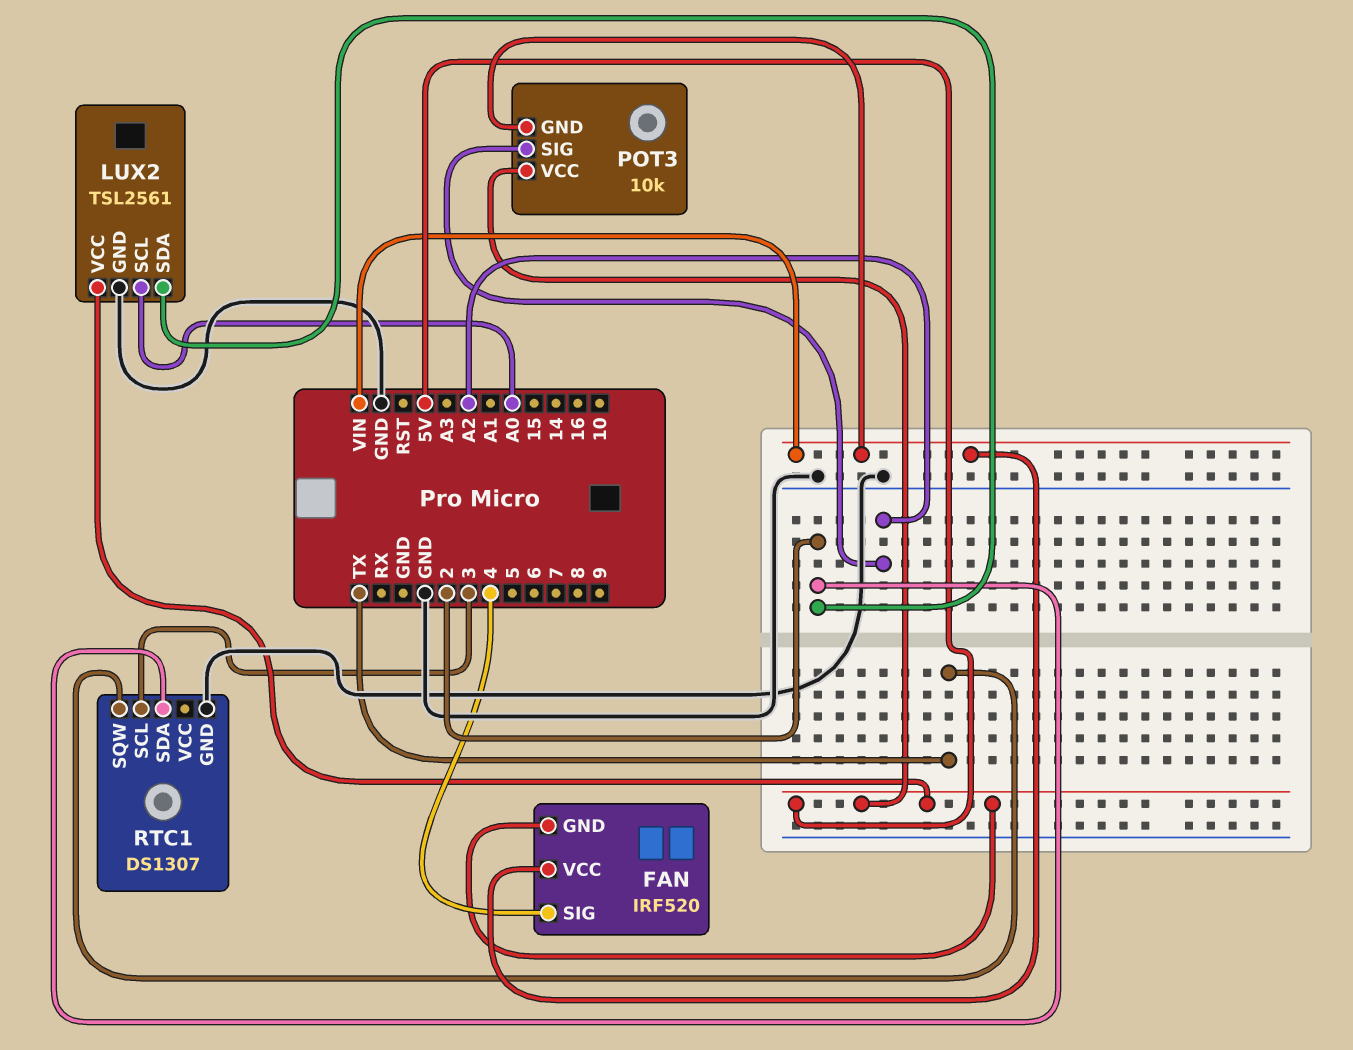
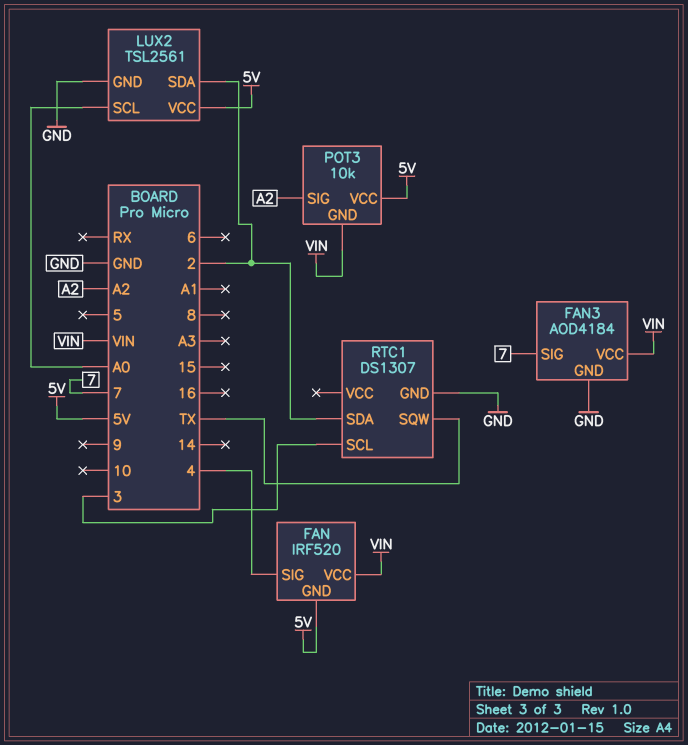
FAN3: none -> AOD4184
FAN3 pin GND: none -> GND
FAN3 pin SIG: none -> 7
FAN3 pin VCC: none -> VIN

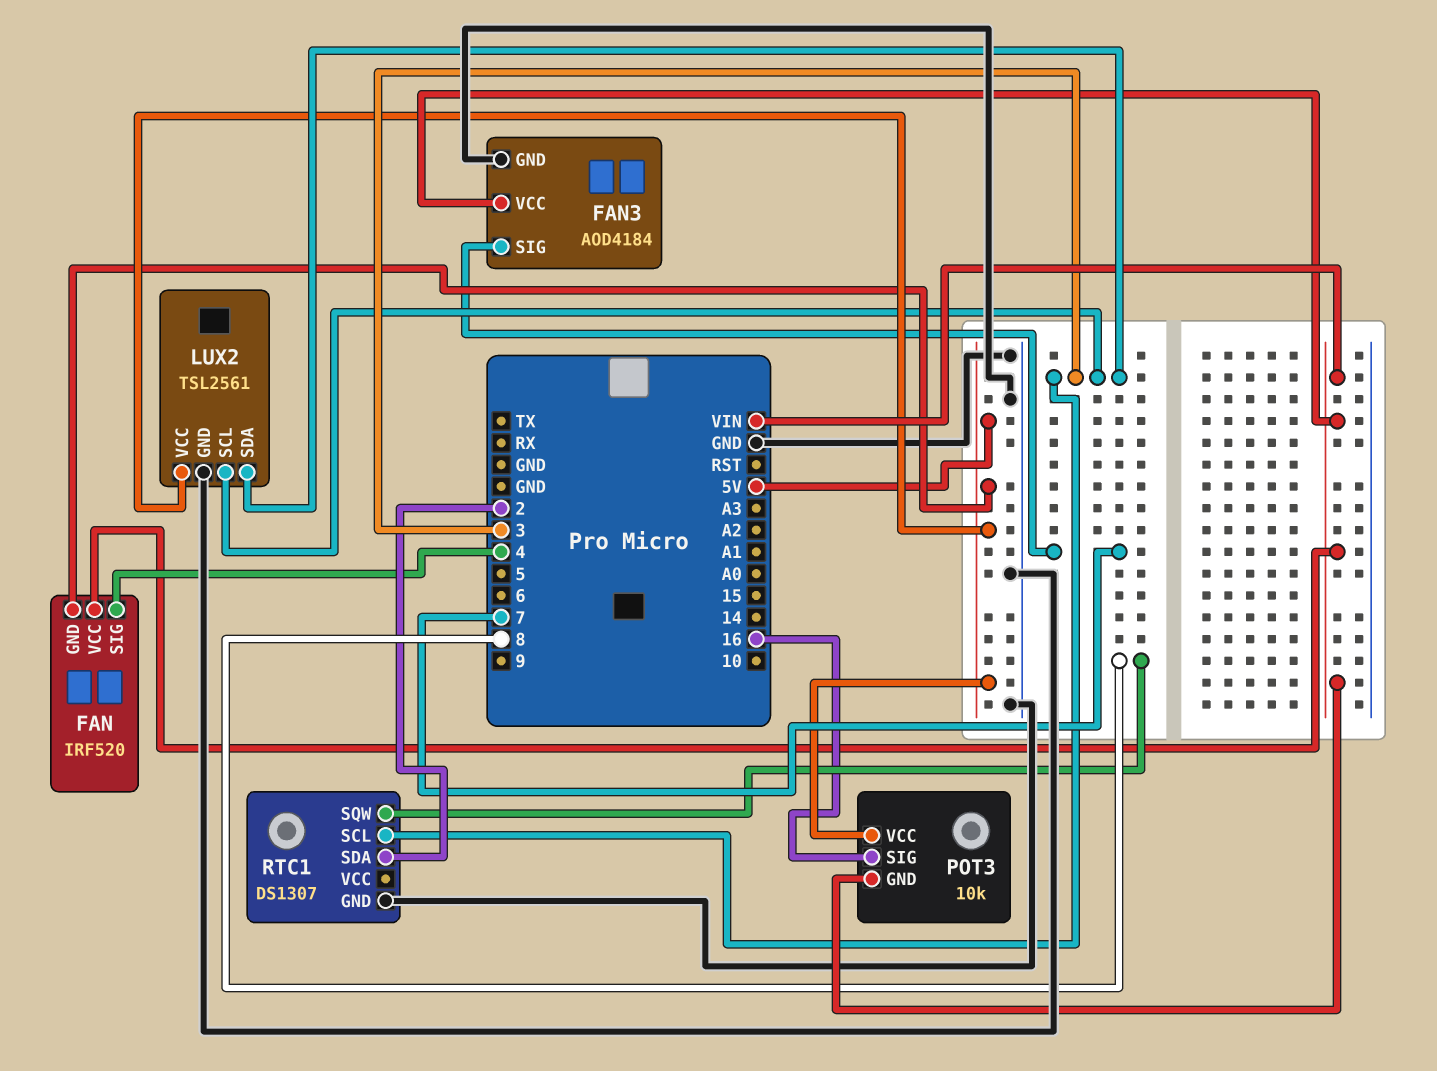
LUX2 pin SCL: A0 -> 3
LUX2 pin SDA: 2 -> 3
POT3 pin SIG: A2 -> 16
RTC1 pin SQW: TX -> 8

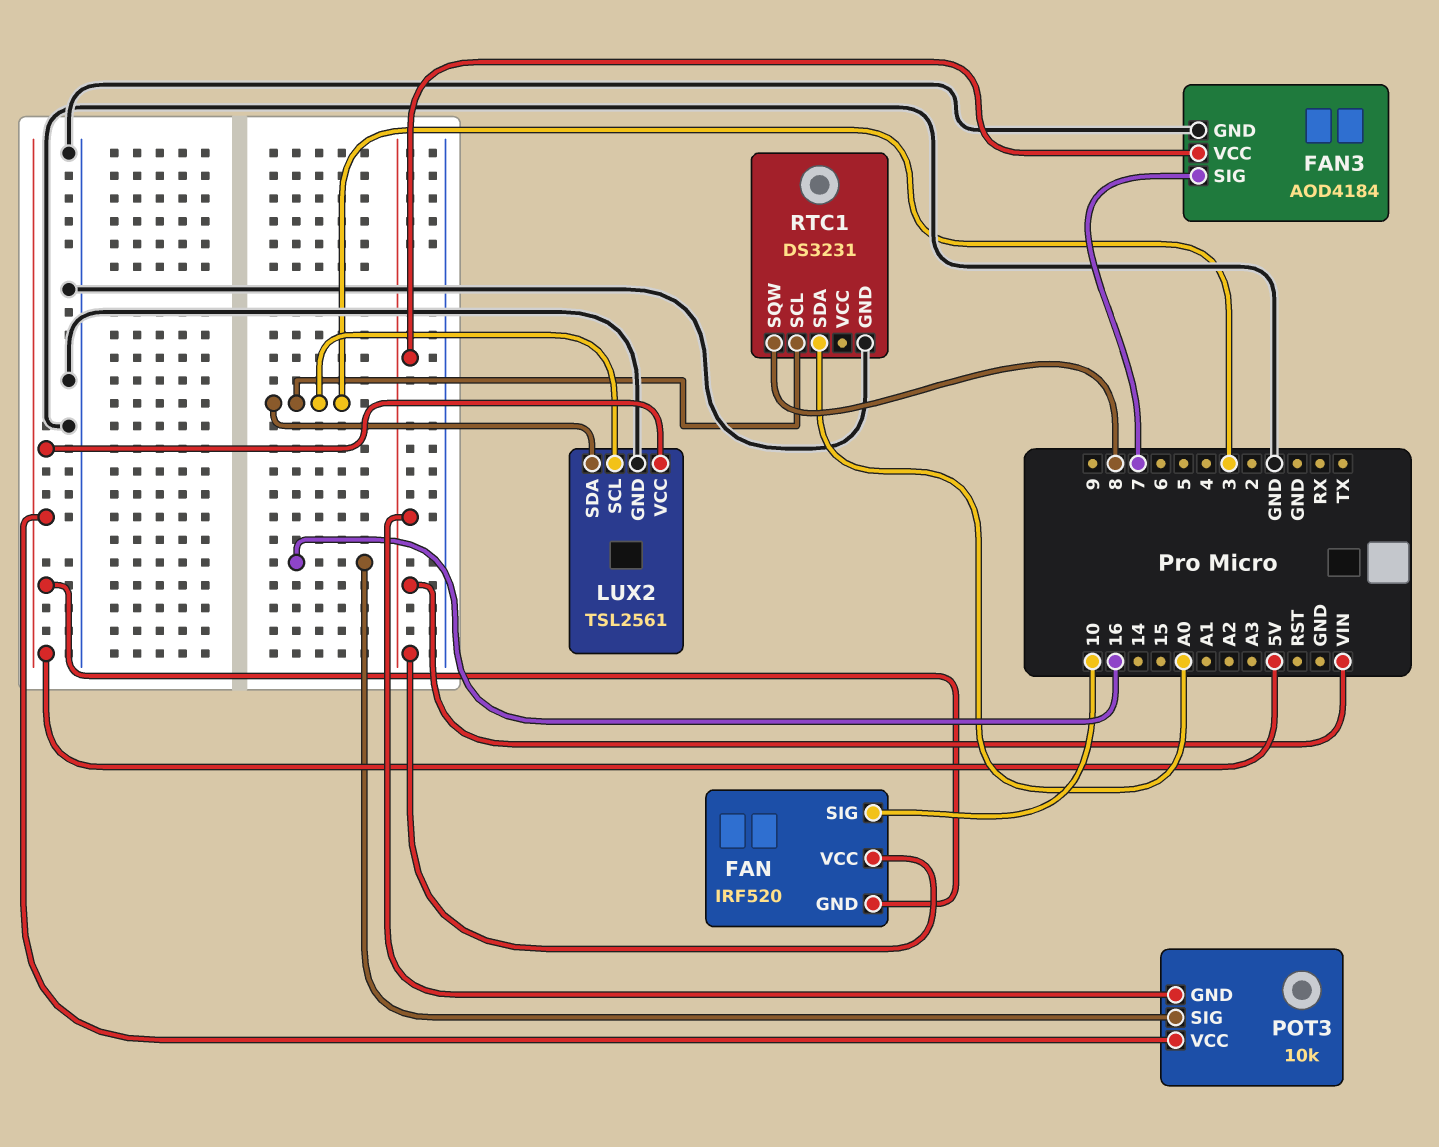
FAN pin SIG: 4 -> 10
RTC1: DS1307 -> DS3231
RTC1 pin SDA: 2 -> A0

